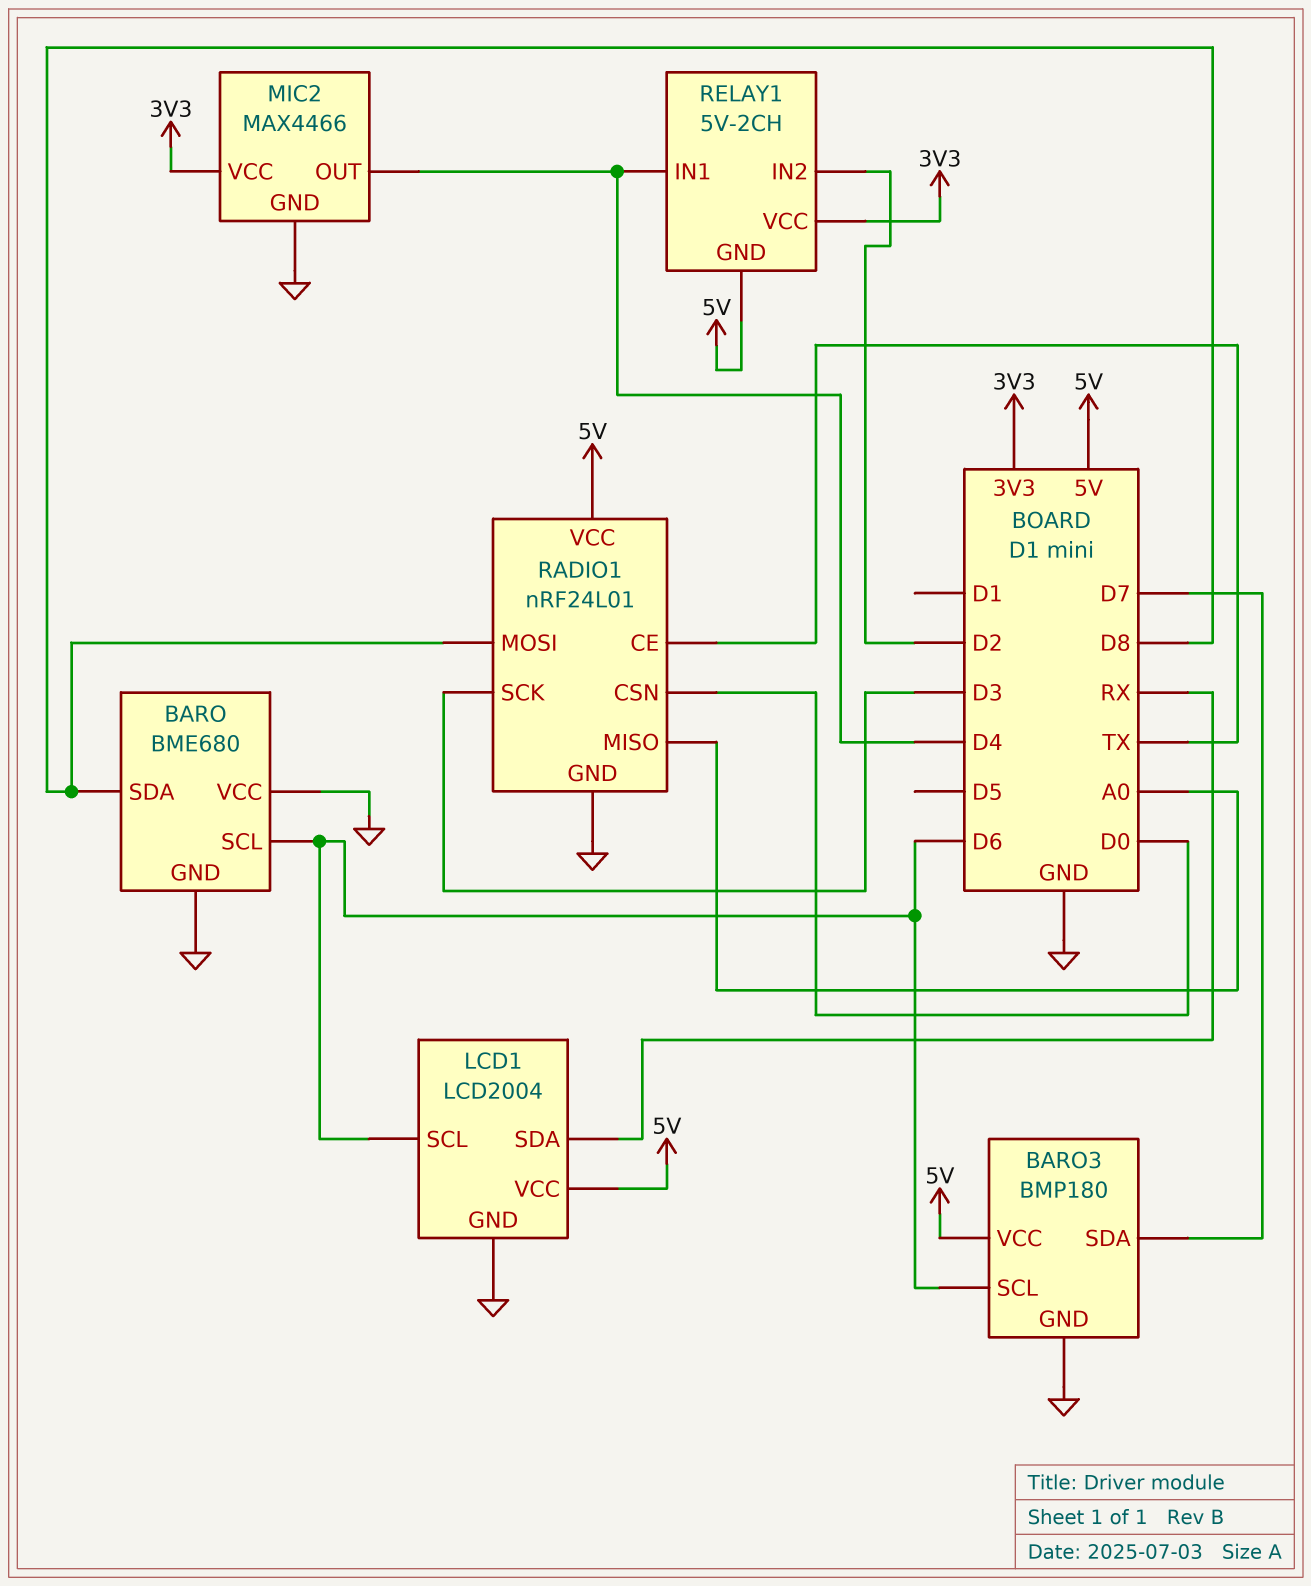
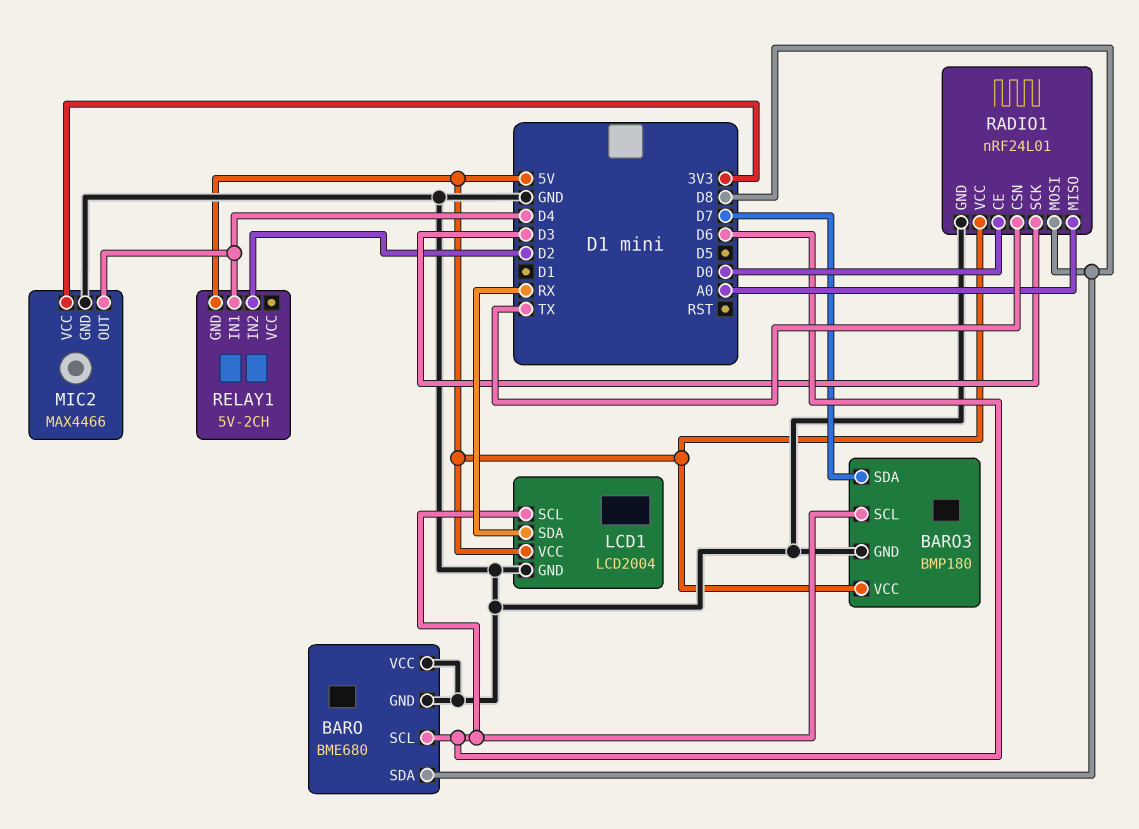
RADIO1 pin CE: TX -> D0
RADIO1 pin CSN: D0 -> TX
RELAY1 pin VCC: 3V3 -> none

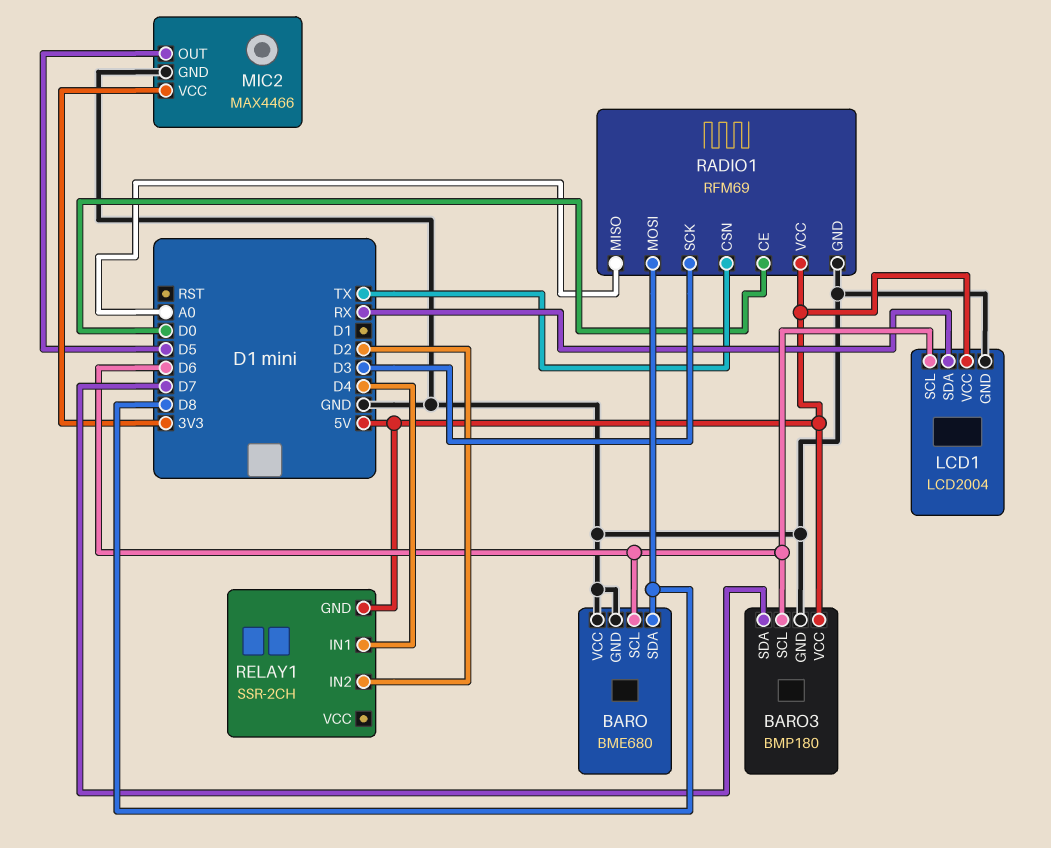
MIC2 pin OUT: D4 -> D5
RADIO1: nRF24L01 -> RFM69
RELAY1: 5V-2CH -> SSR-2CH

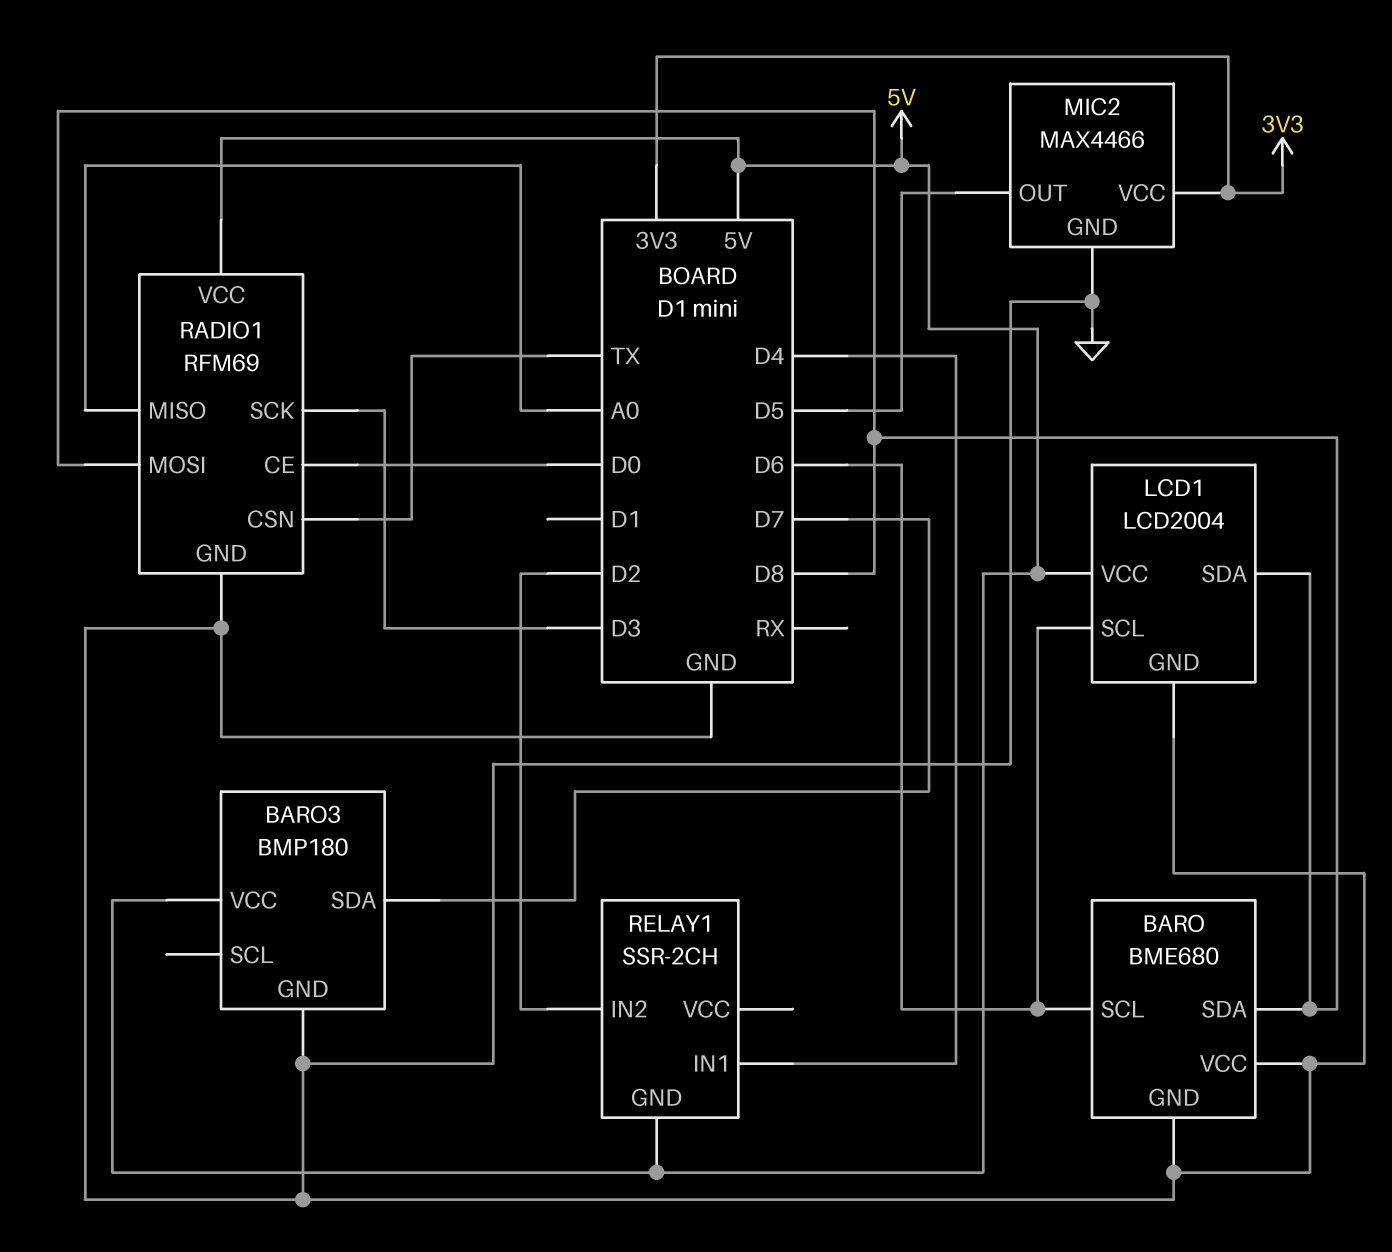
BARO3 pin SCL: D6 -> none
LCD1 pin SDA: RX -> D8

